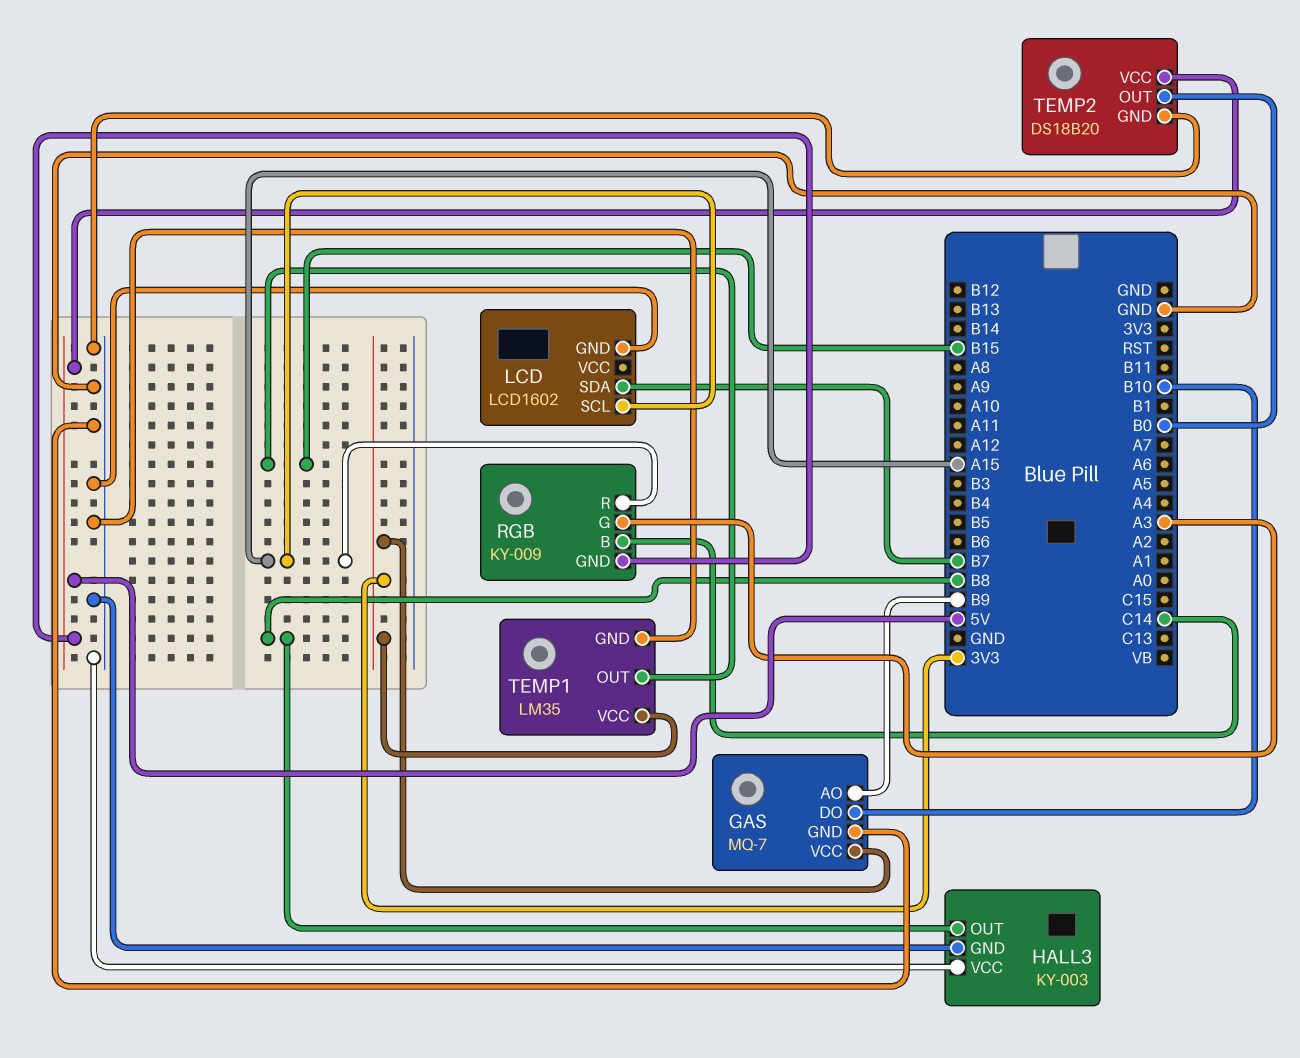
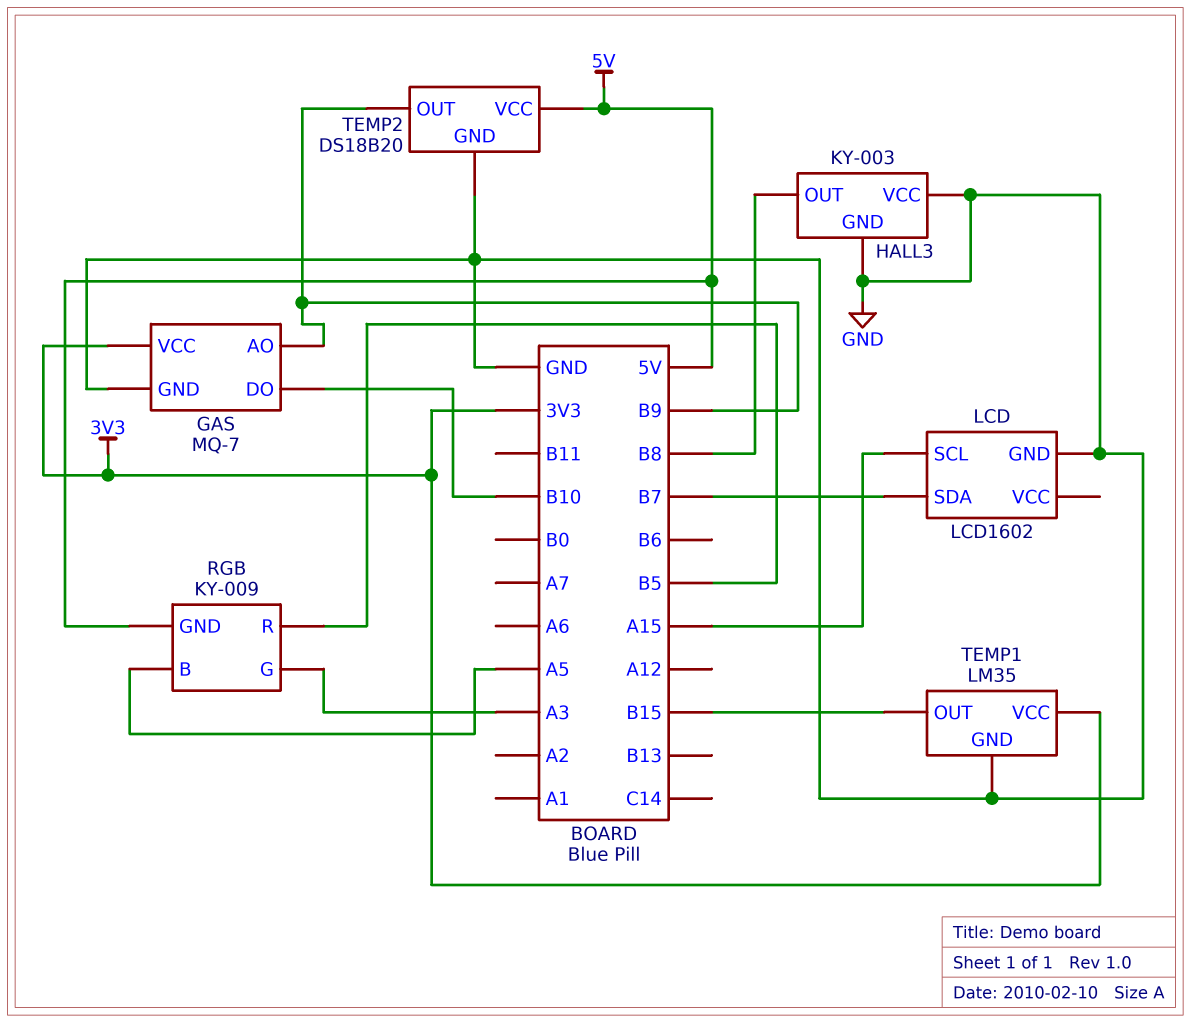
RGB pin B: C14 -> A5
RGB pin R: A15 -> B5
TEMP2 pin OUT: B0 -> B9

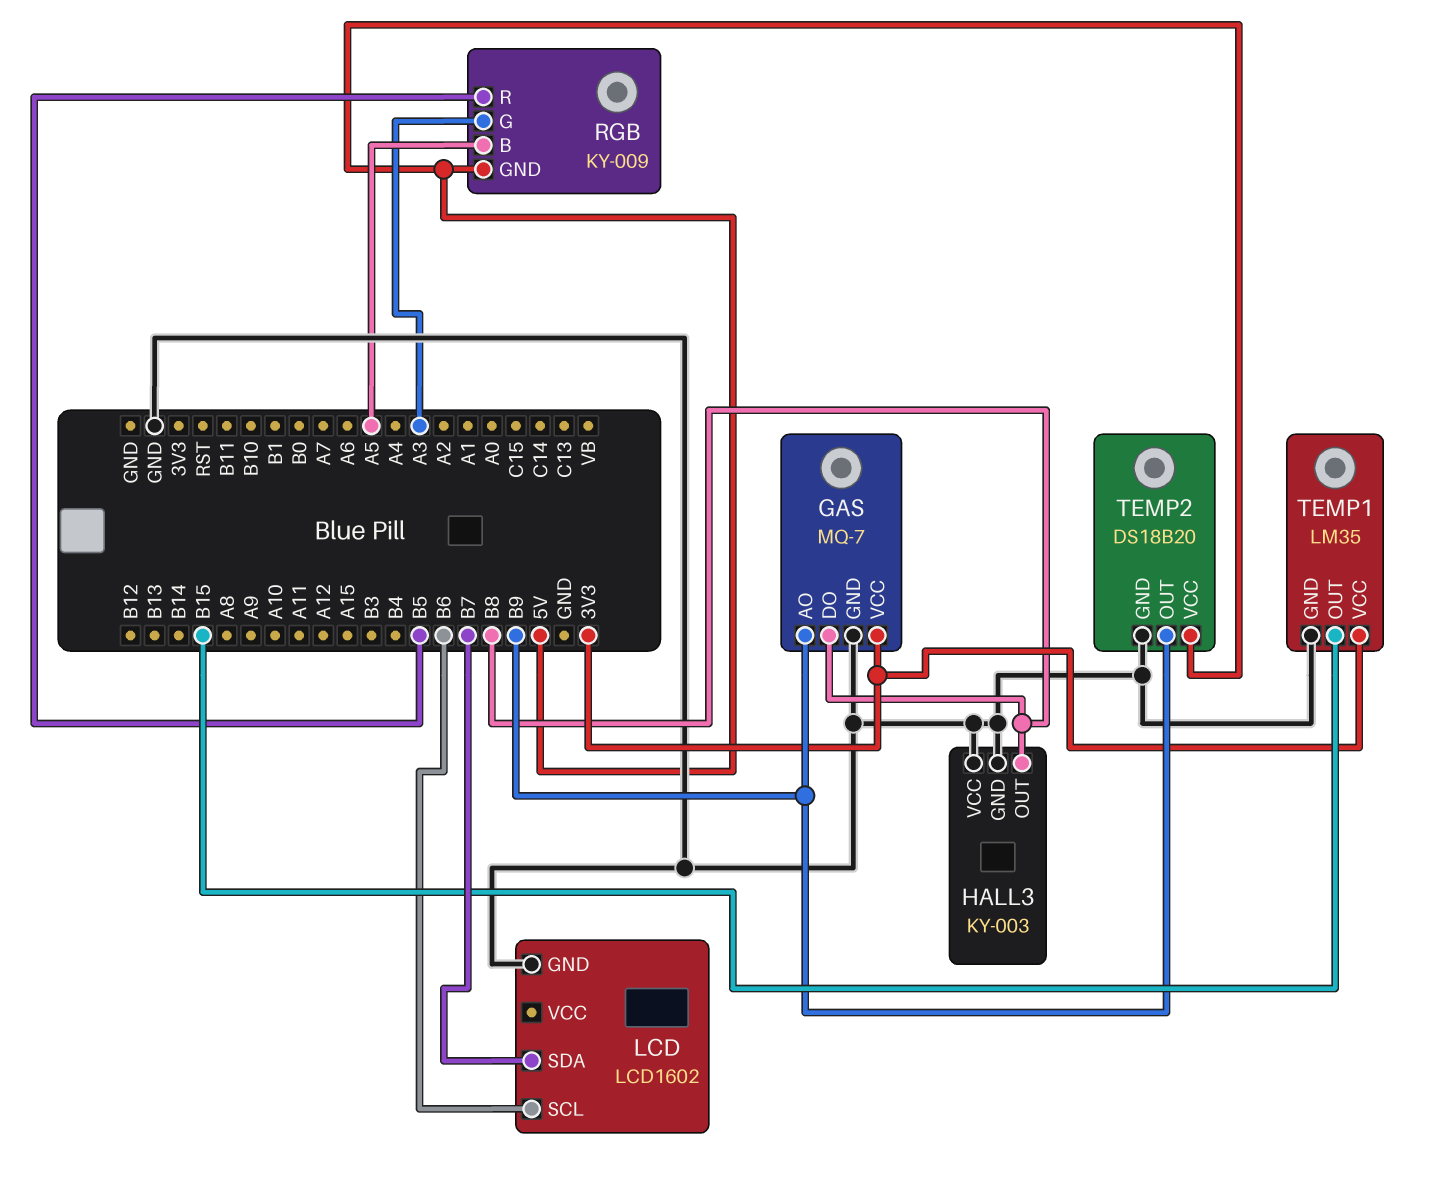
GAS pin DO: B10 -> B8
LCD pin SCL: A15 -> B6

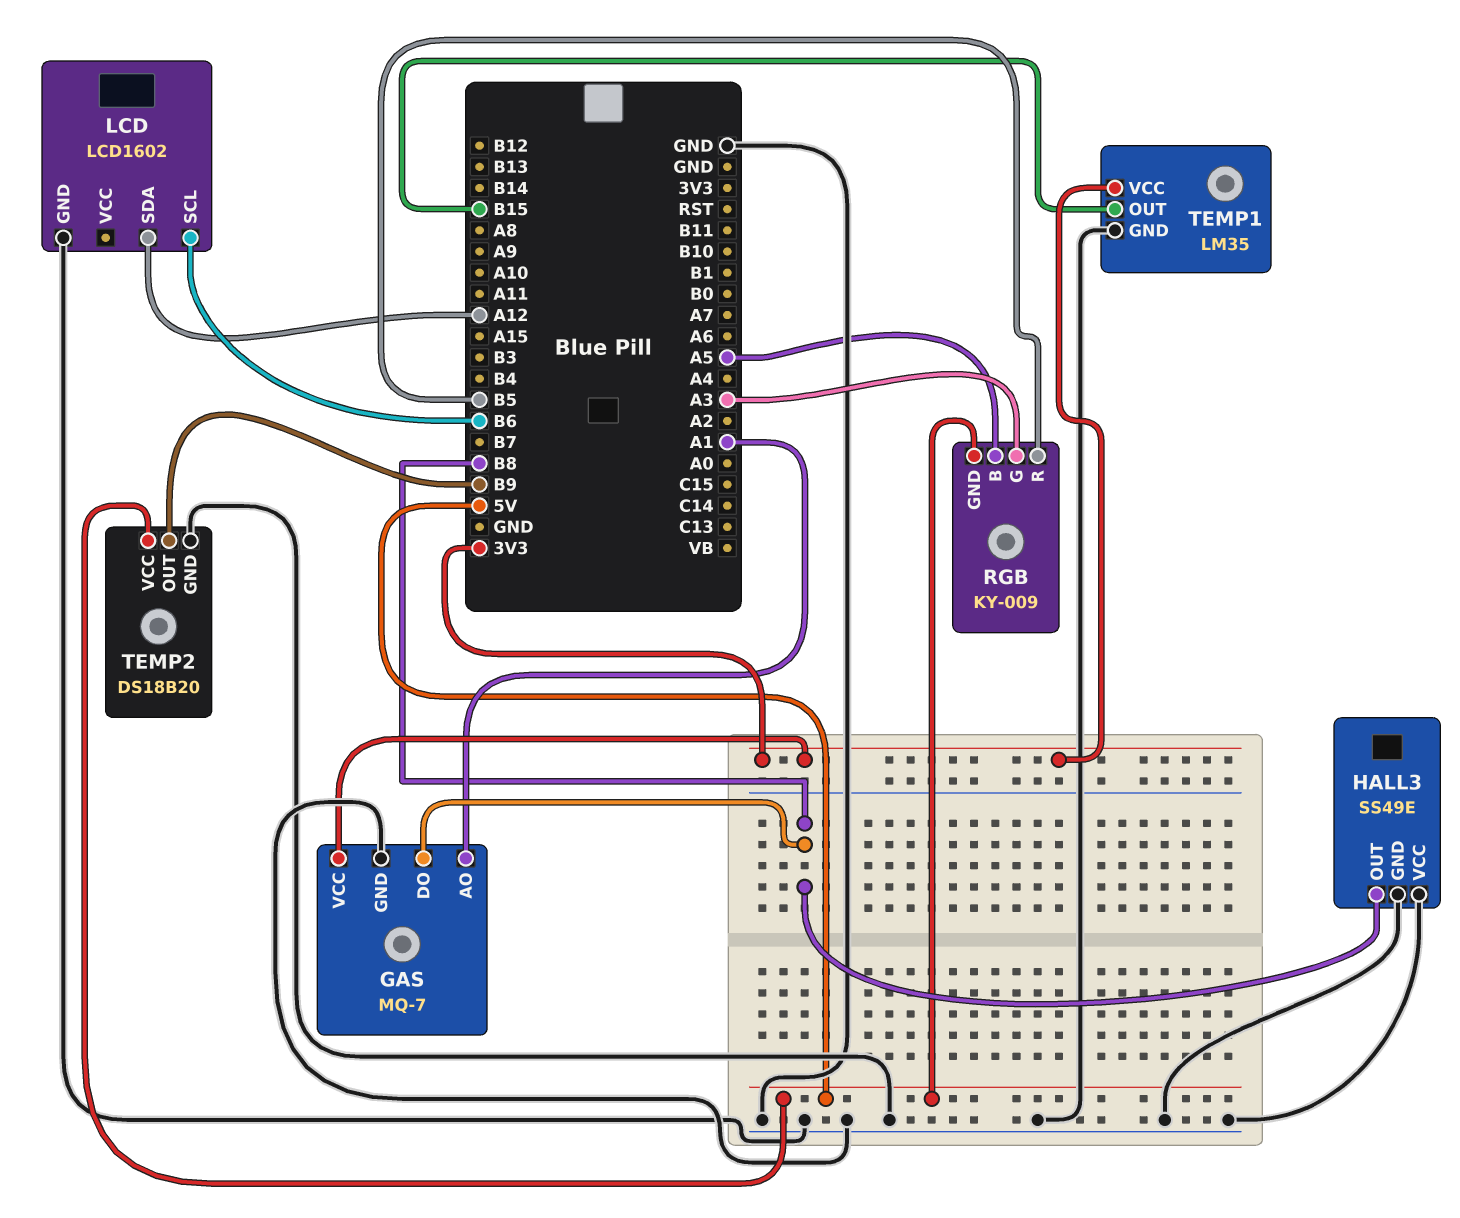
GAS pin AO: B9 -> A1
HALL3: KY-003 -> SS49E
LCD pin SDA: B7 -> A12

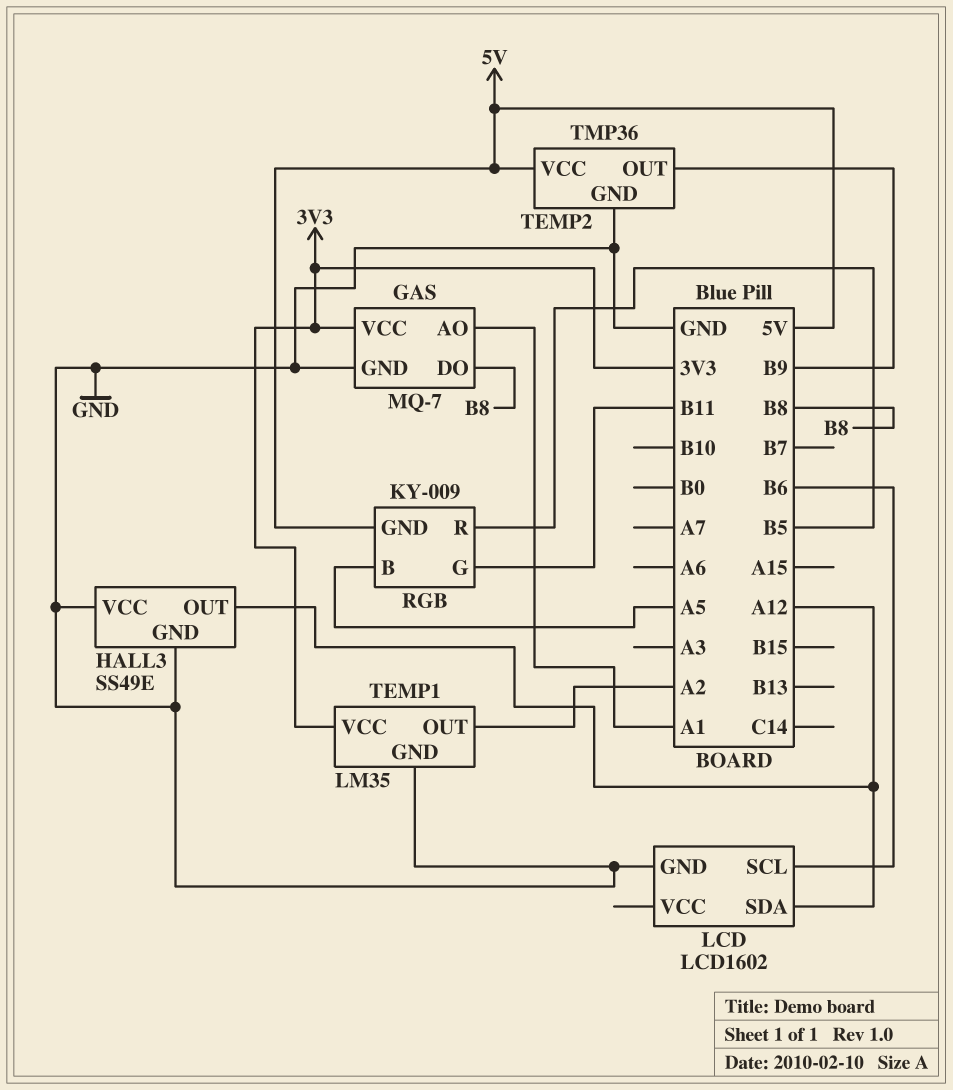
HALL3 pin OUT: B8 -> A12
RGB pin G: A3 -> B11
TEMP1 pin OUT: B15 -> A2
TEMP2: DS18B20 -> TMP36

